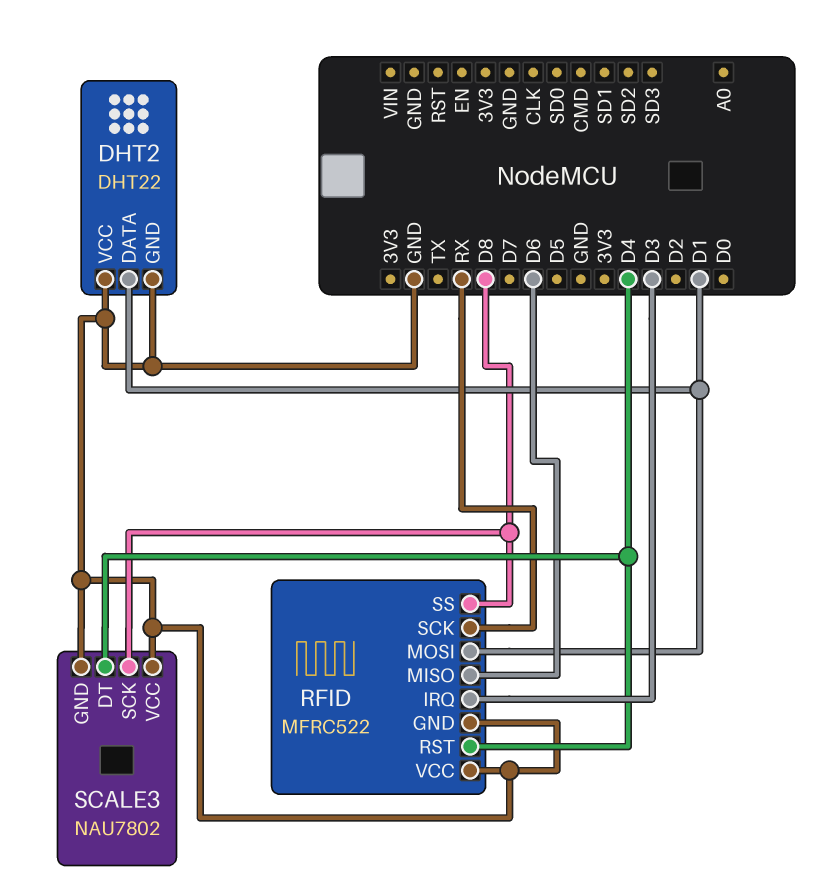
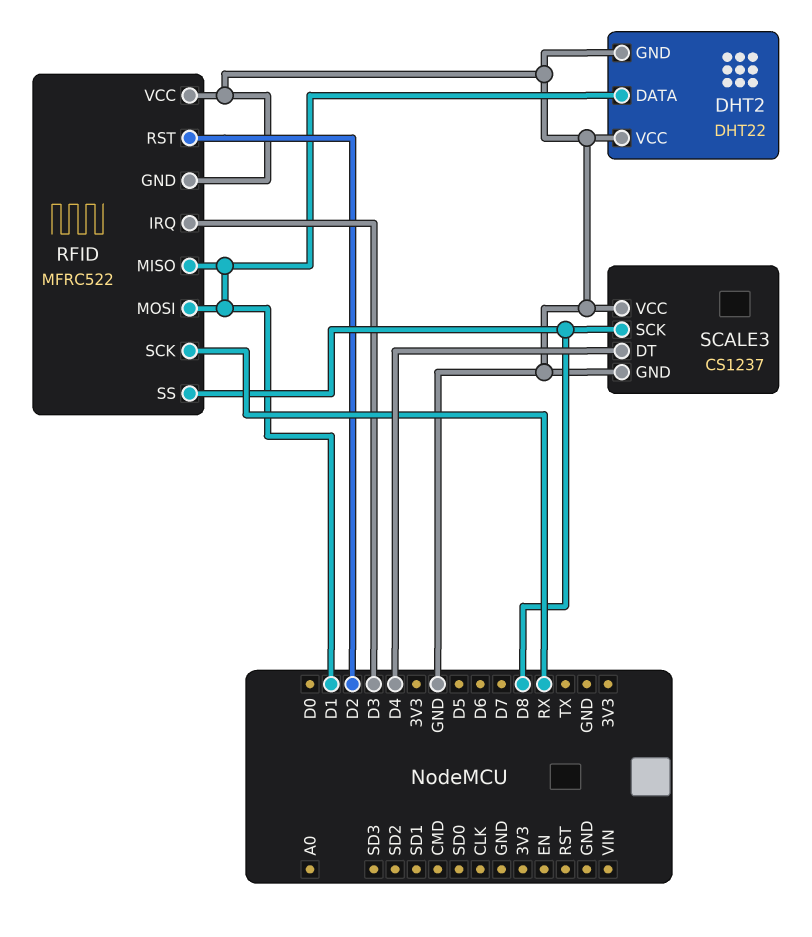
RFID pin MISO: D6 -> D1
RFID pin RST: D4 -> D2
SCALE3: NAU7802 -> CS1237

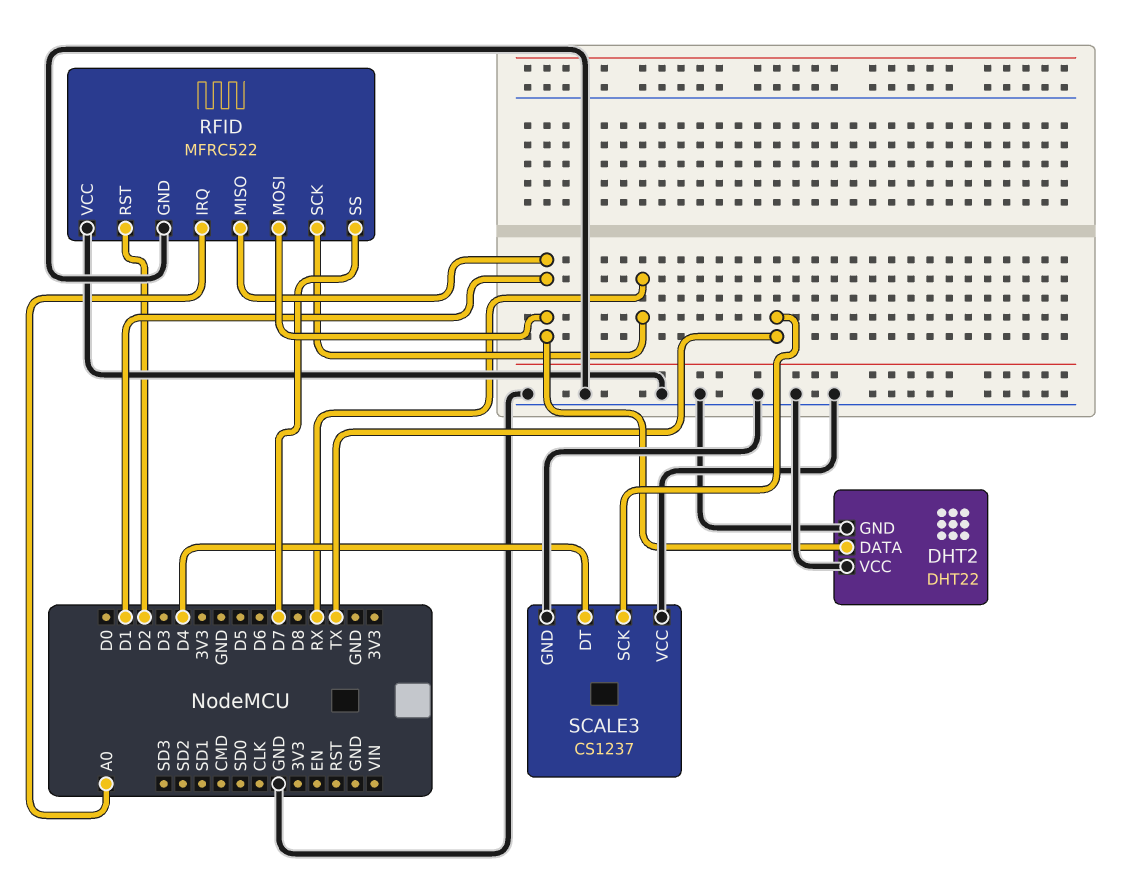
RFID pin IRQ: D3 -> A0
RFID pin SS: D8 -> D7
SCALE3 pin SCK: D8 -> TX

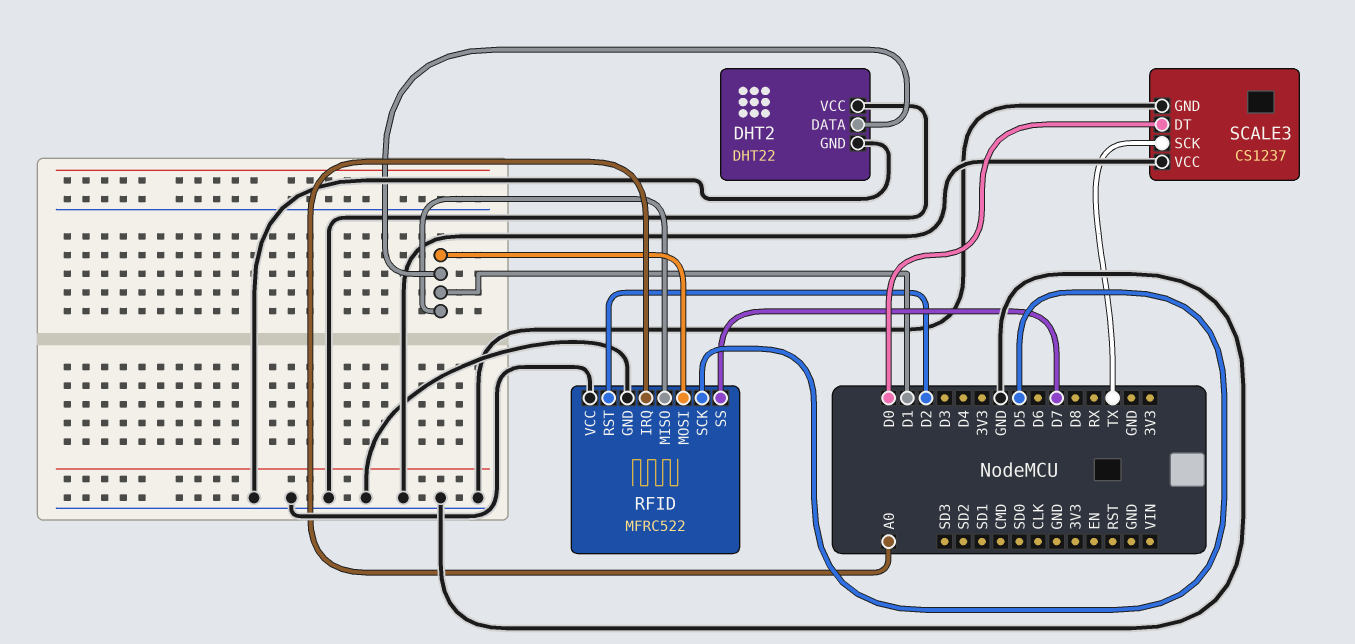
RFID pin SCK: RX -> D5
SCALE3 pin DT: D4 -> D0

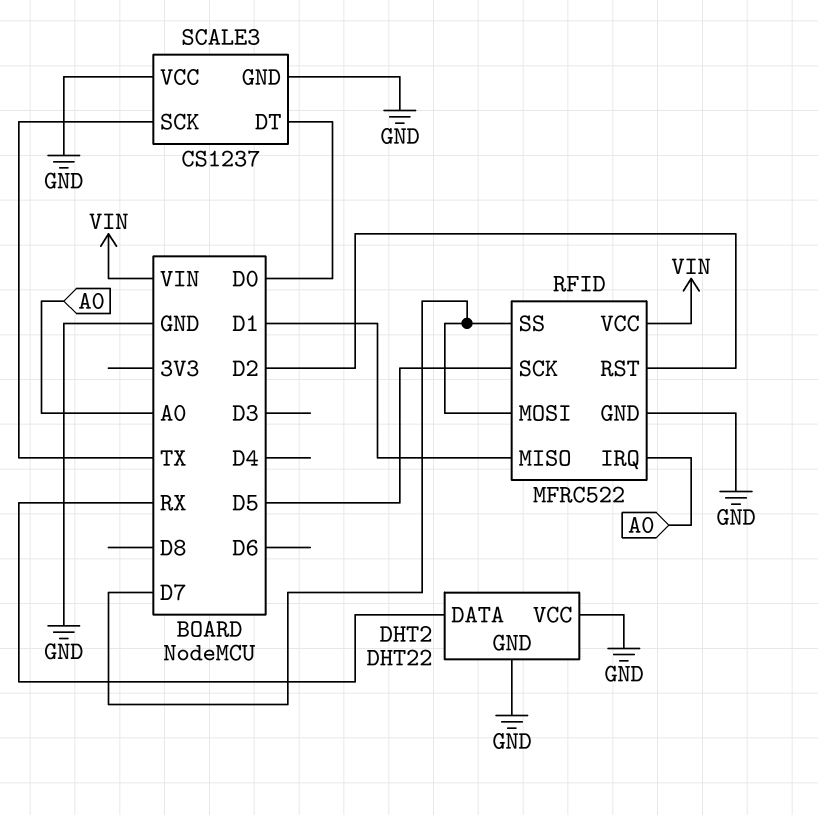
DHT2 pin DATA: D1 -> RX
RFID pin MOSI: D1 -> D7
RFID pin VCC: GND -> VIN

